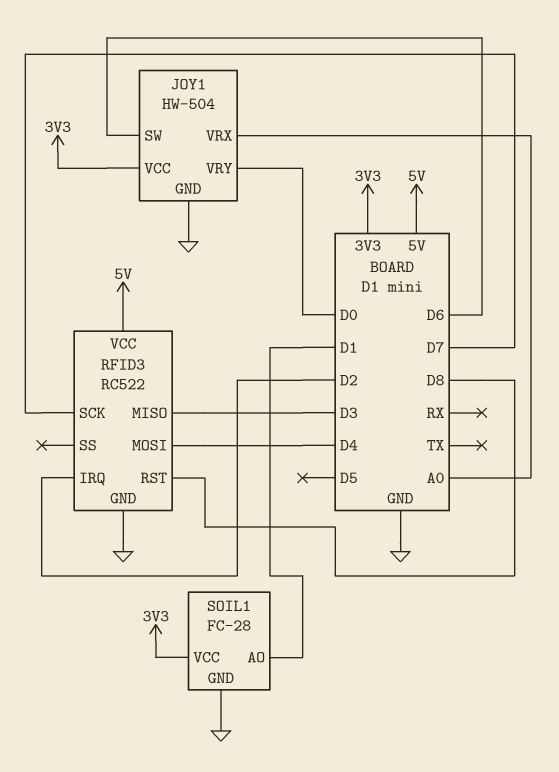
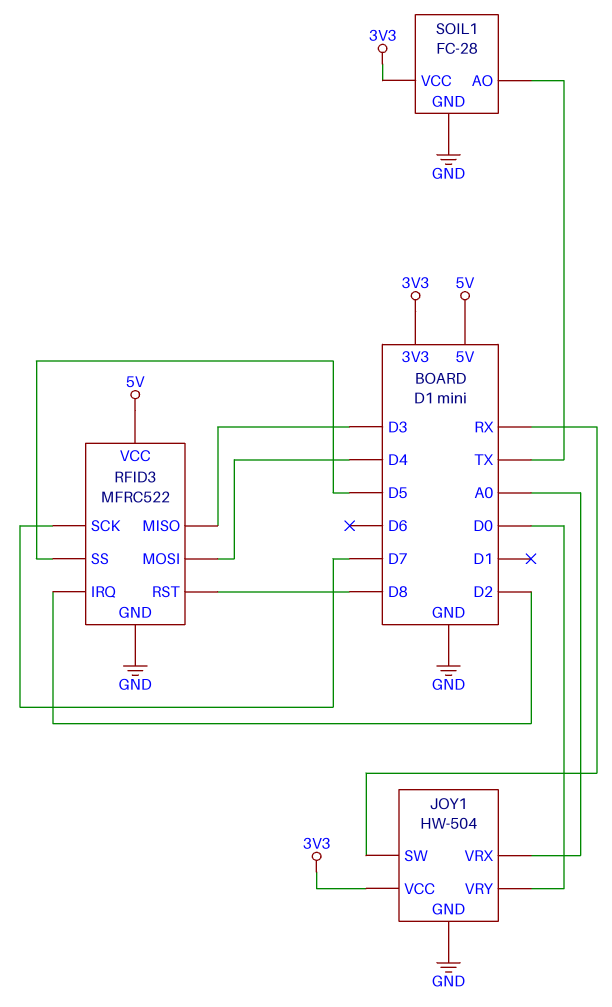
JOY1 pin SW: D6 -> RX
RFID3: RC522 -> MFRC522
RFID3 pin SS: none -> D5
SOIL1 pin AO: D1 -> TX

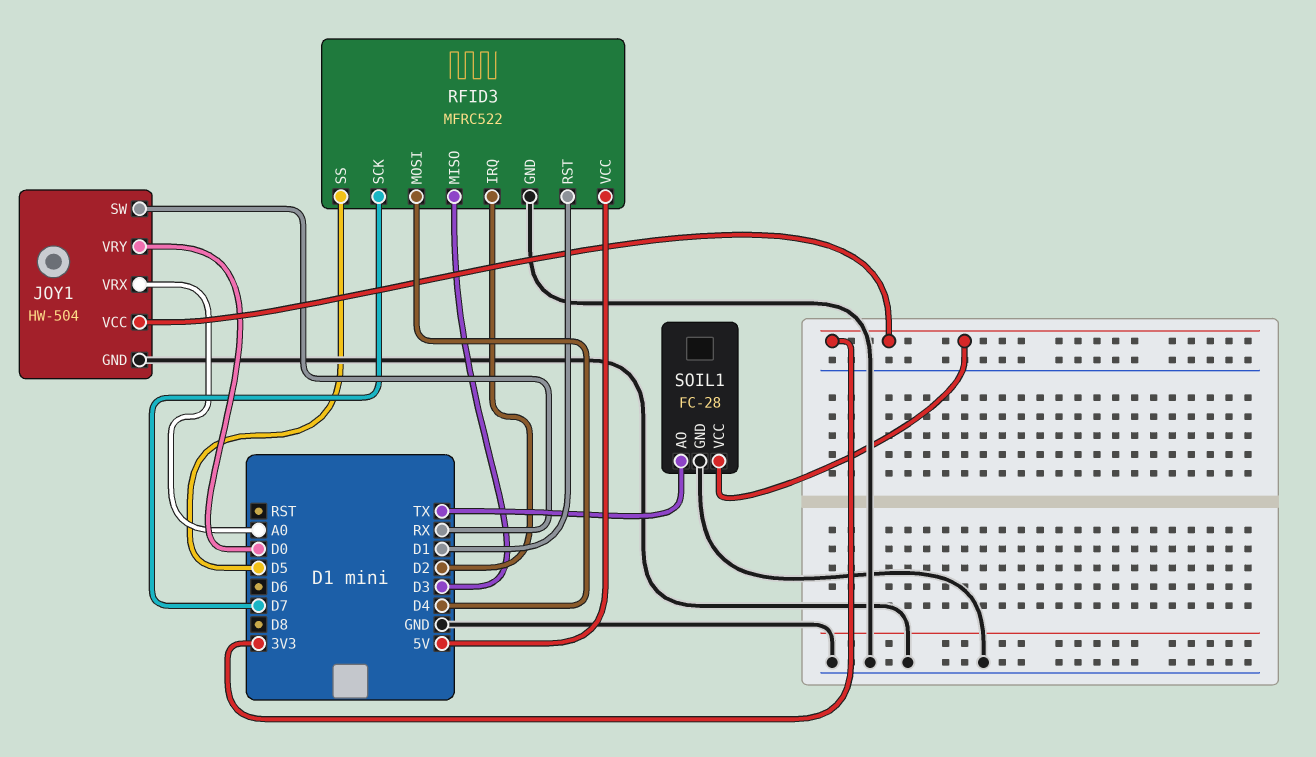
RFID3 pin RST: D8 -> D1

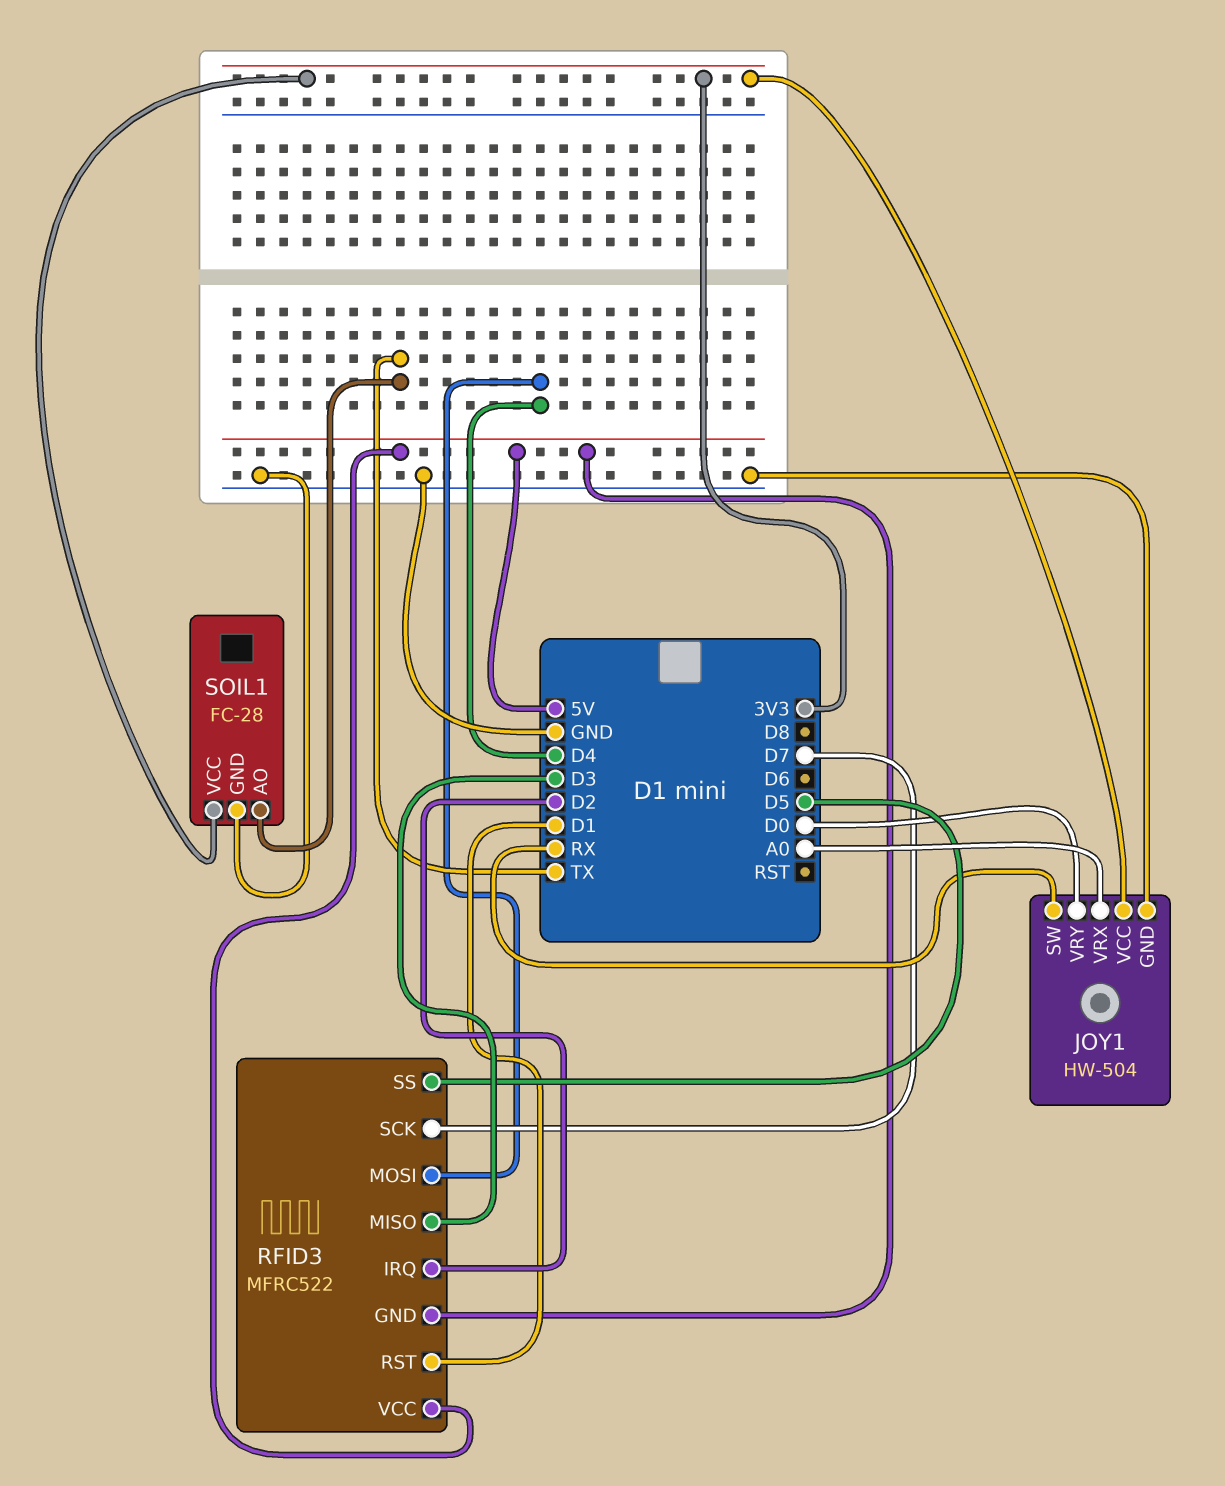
RFID3 pin GND: GND -> 5V

